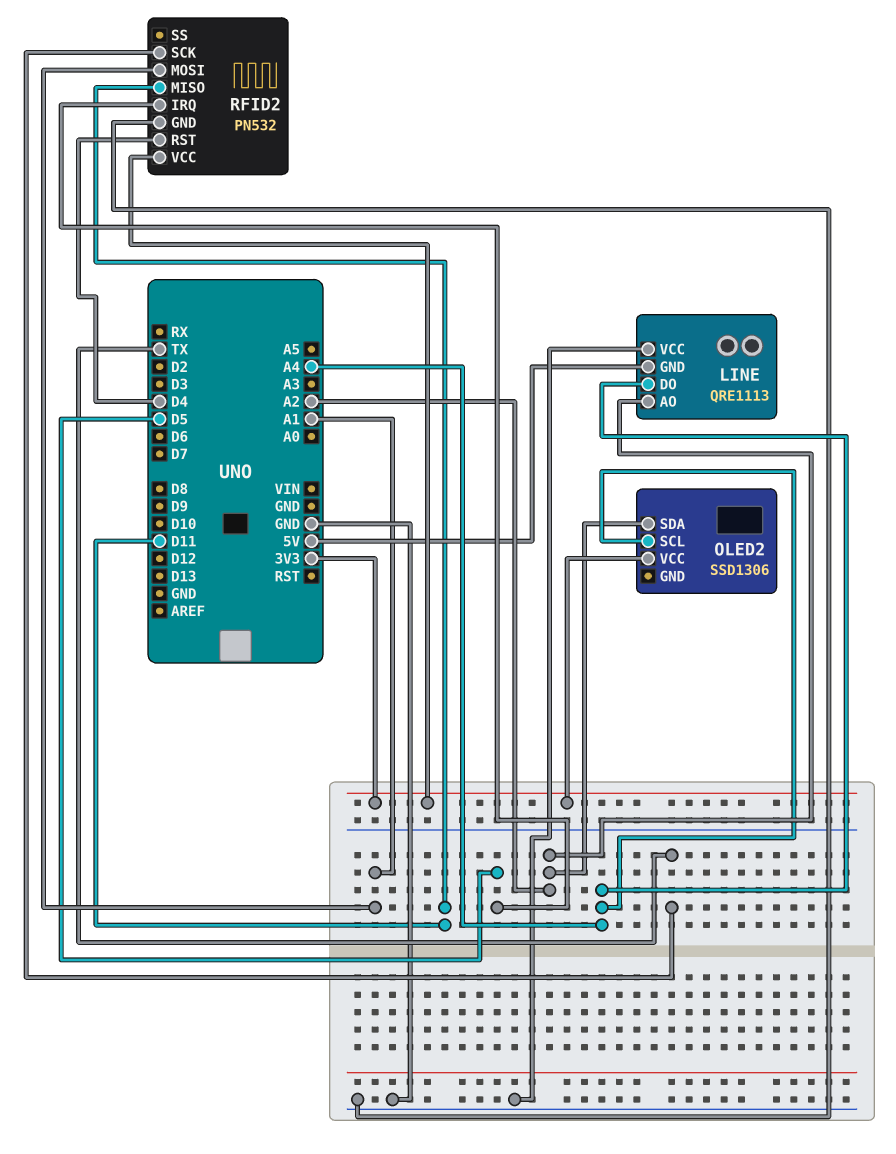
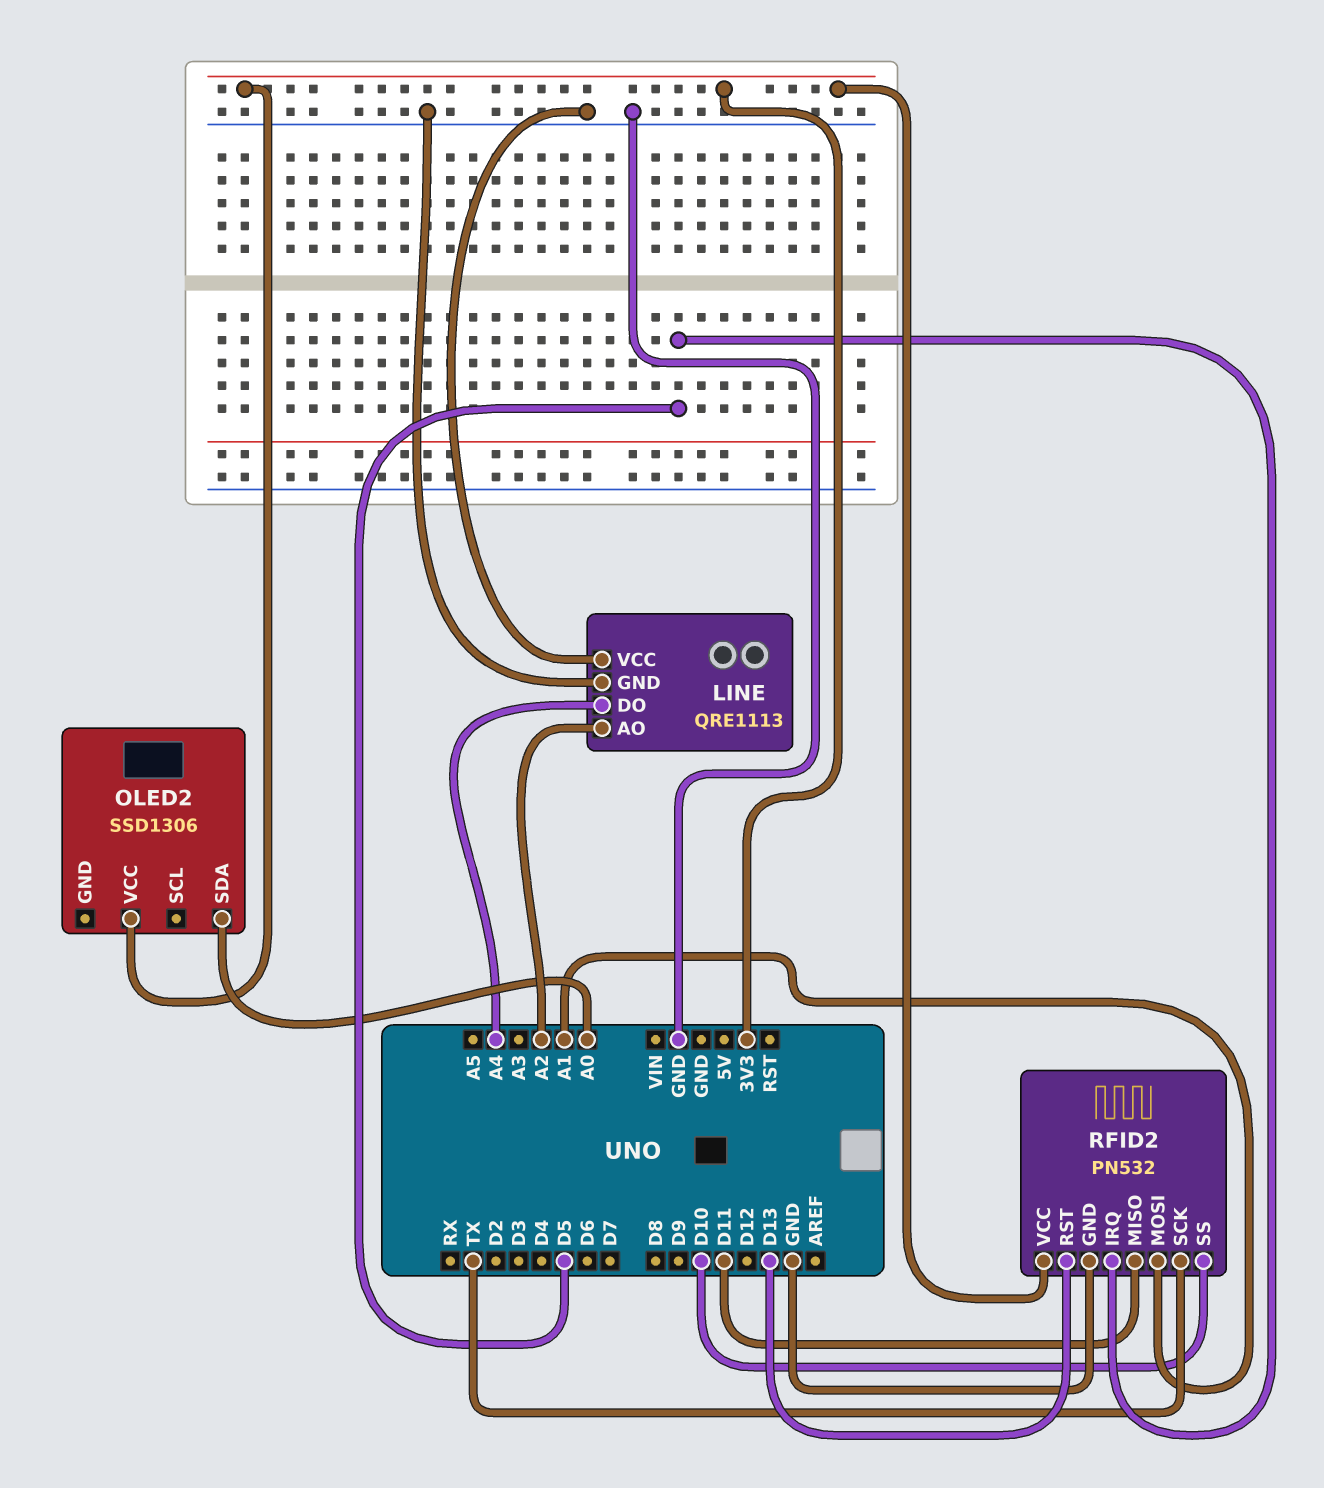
LINE pin GND: 5V -> GND
OLED2 pin SCL: A4 -> none
OLED2 pin SDA: A2 -> A0
RFID2 pin RST: D4 -> D13
RFID2 pin SS: none -> D10

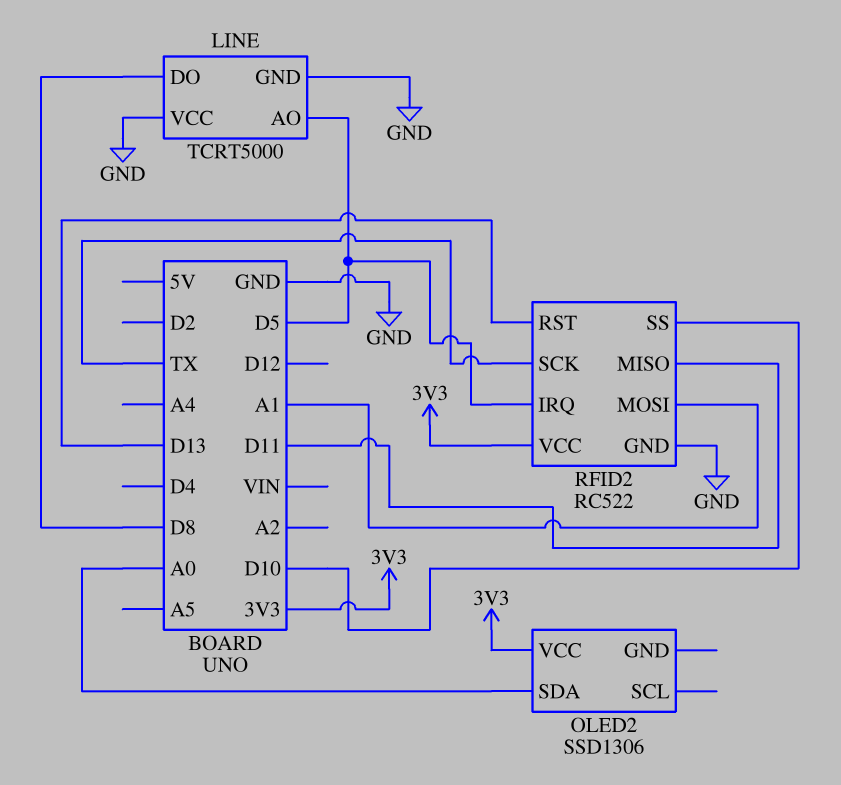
LINE: QRE1113 -> TCRT5000
LINE pin AO: A2 -> D5
LINE pin DO: A4 -> D8
RFID2: PN532 -> RC522

